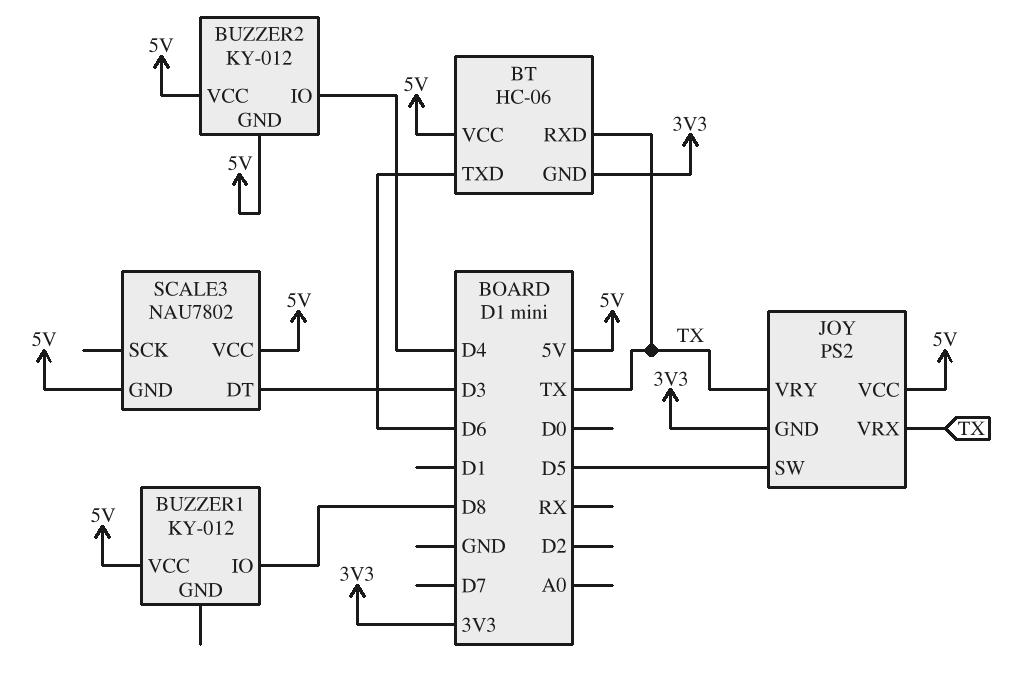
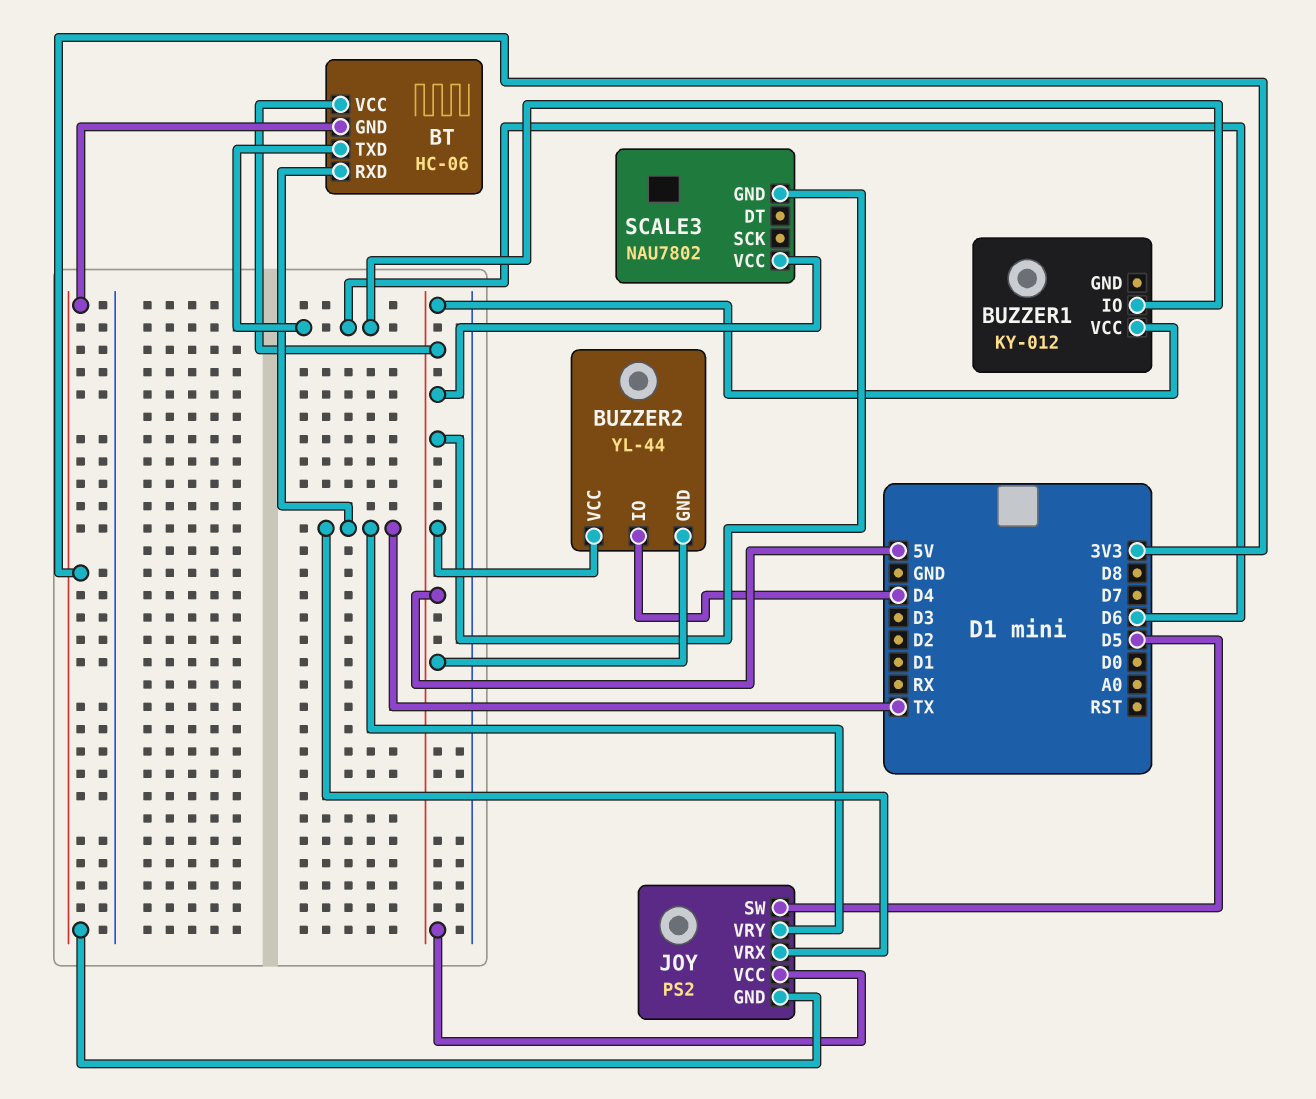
BUZZER1 pin IO: D8 -> D6
BUZZER2: KY-012 -> YL-44
SCALE3 pin DT: D3 -> none

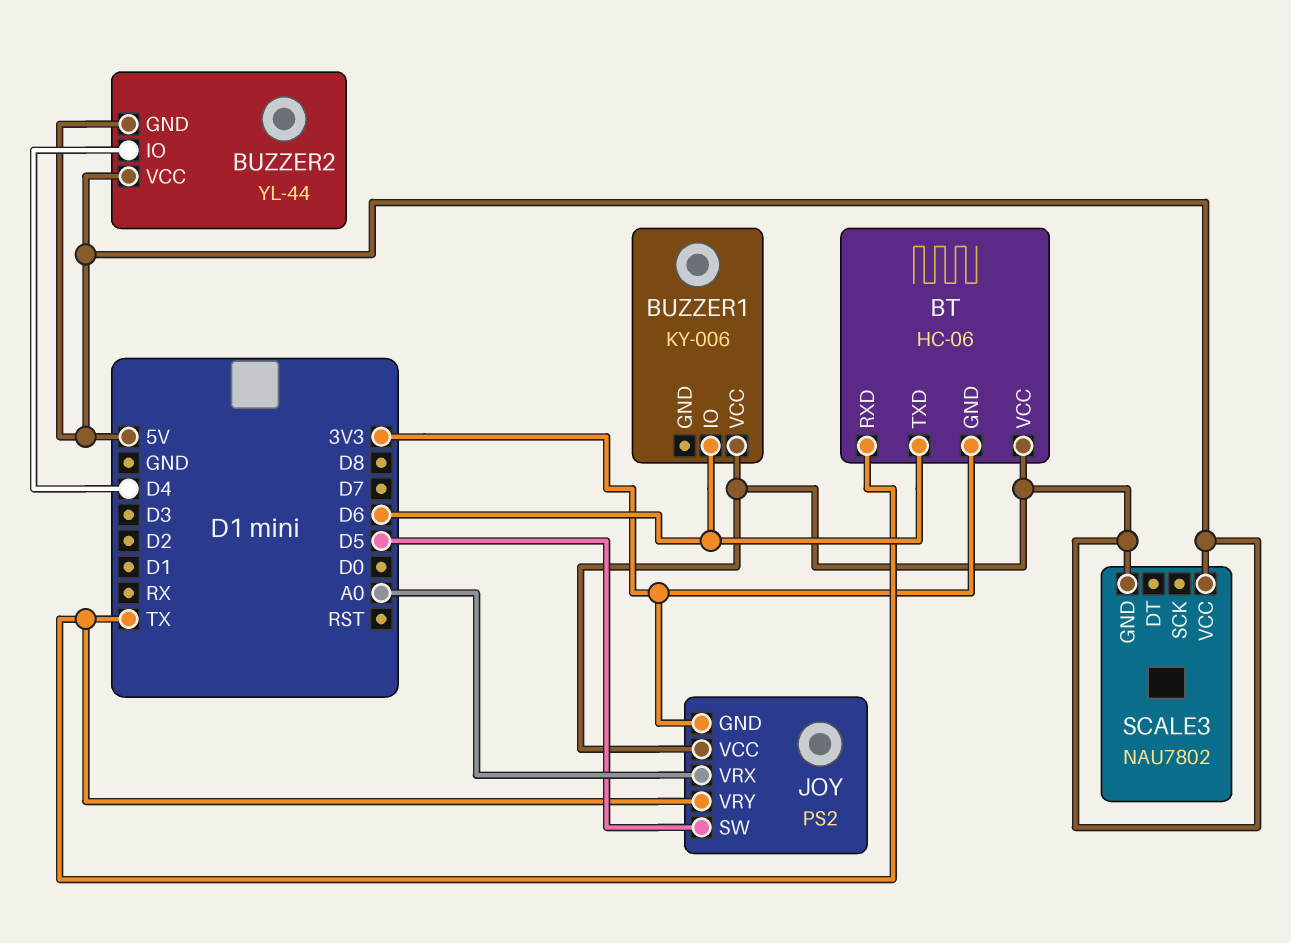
BUZZER1: KY-012 -> KY-006
JOY pin VRX: TX -> A0

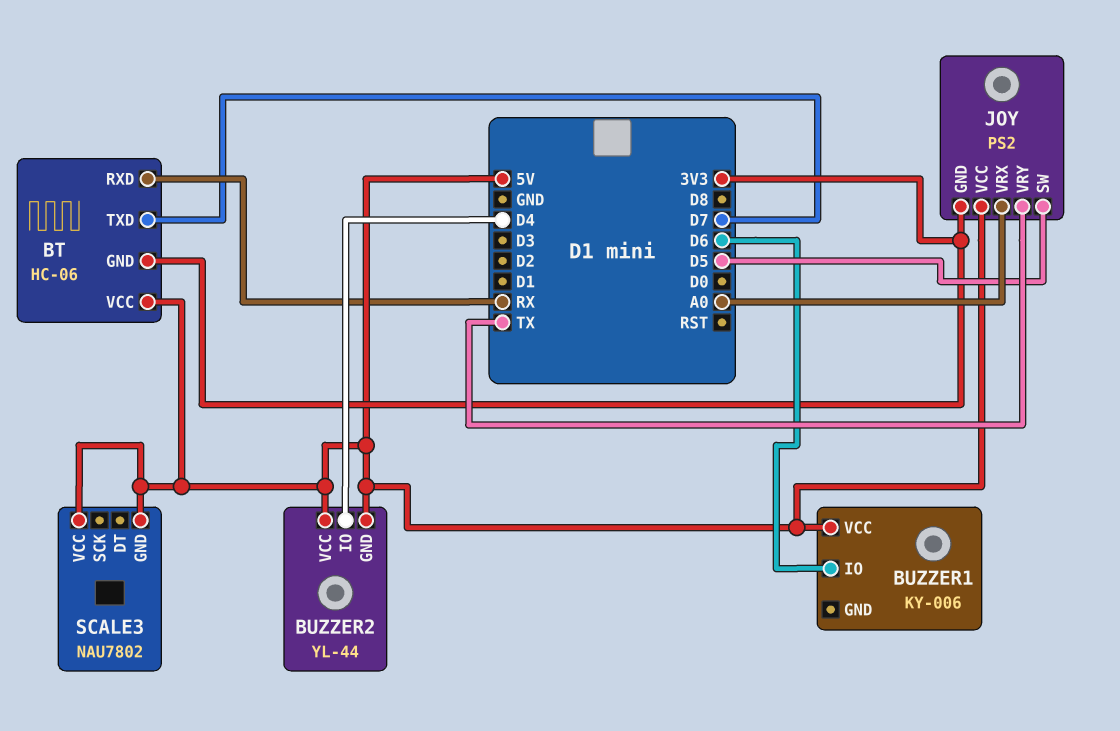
BT pin RXD: TX -> RX
BT pin TXD: D6 -> D7

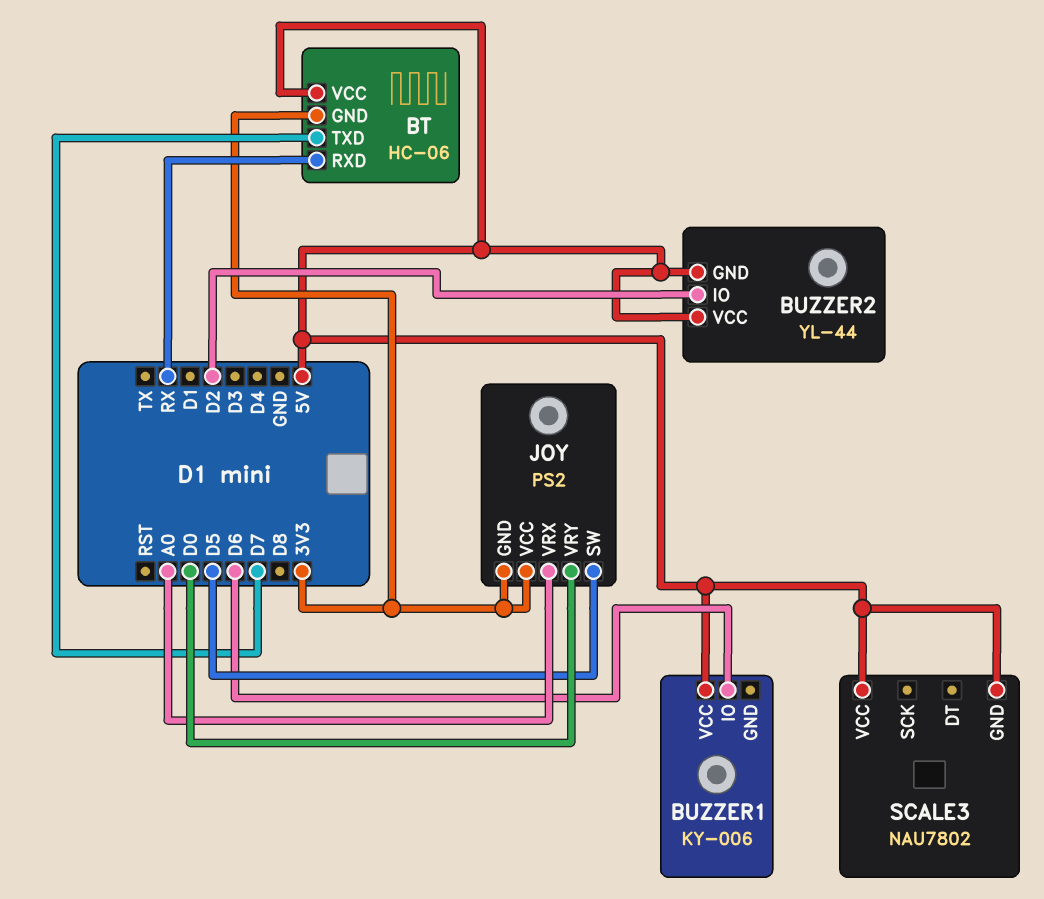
BUZZER2 pin IO: D4 -> D2
JOY pin VCC: 5V -> 3V3
JOY pin VRY: TX -> D0

